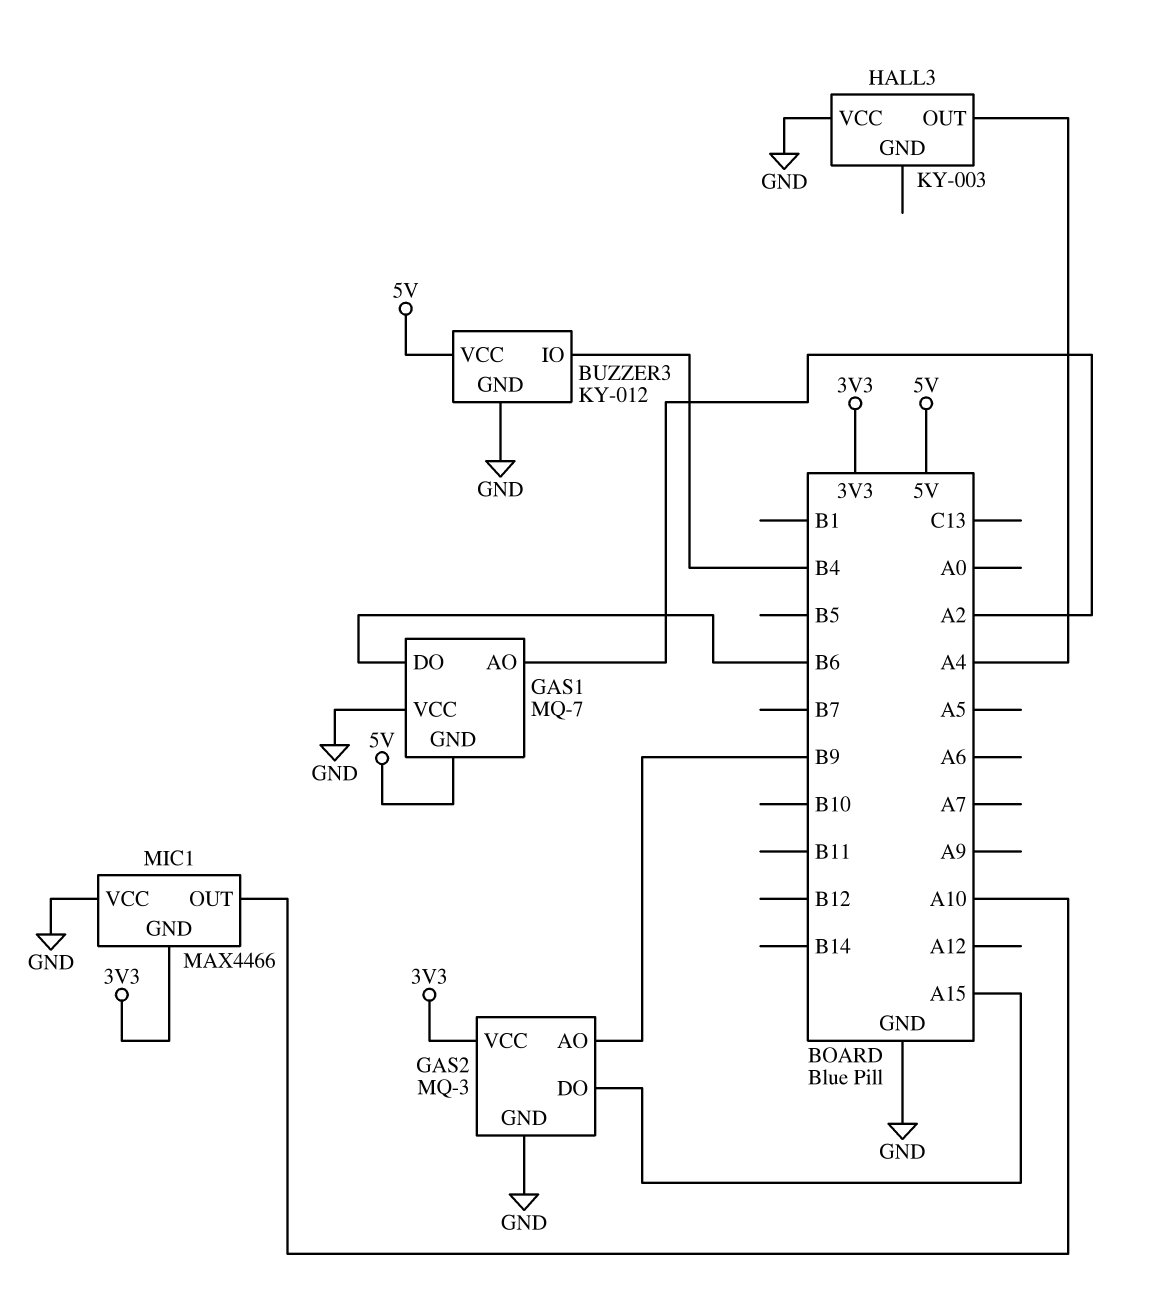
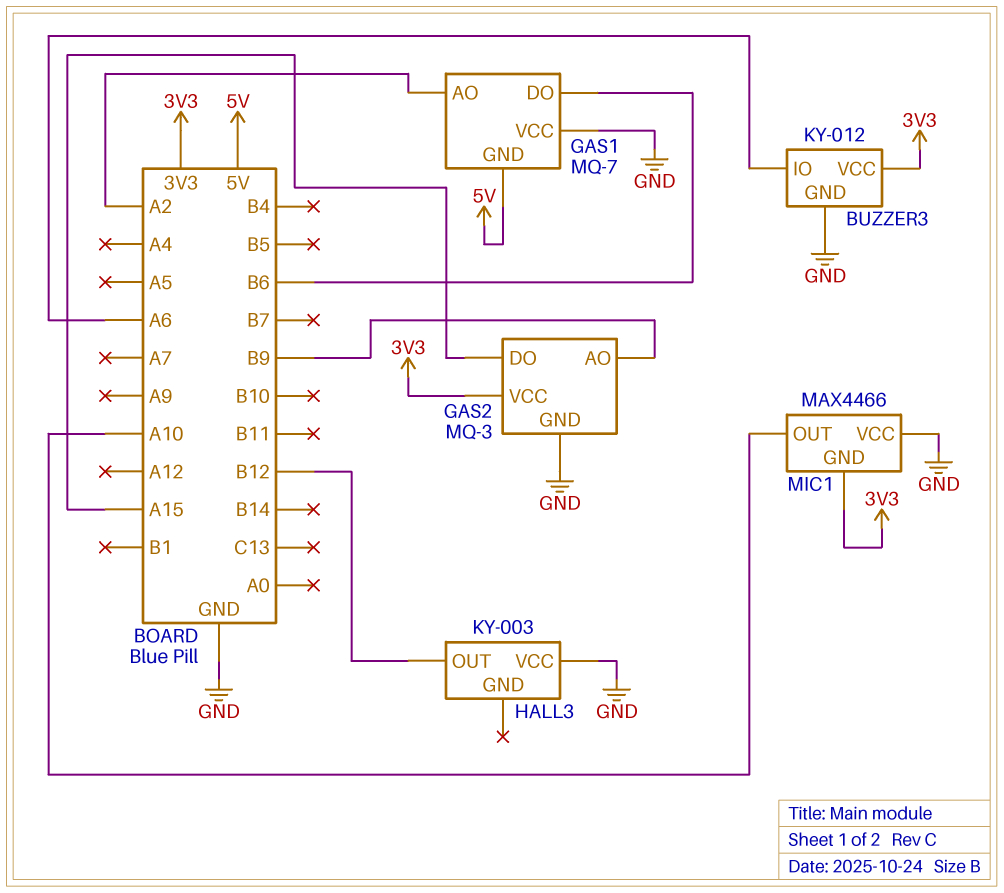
BUZZER3 pin IO: B4 -> A6
BUZZER3 pin VCC: 5V -> 3V3
HALL3 pin OUT: A4 -> B12

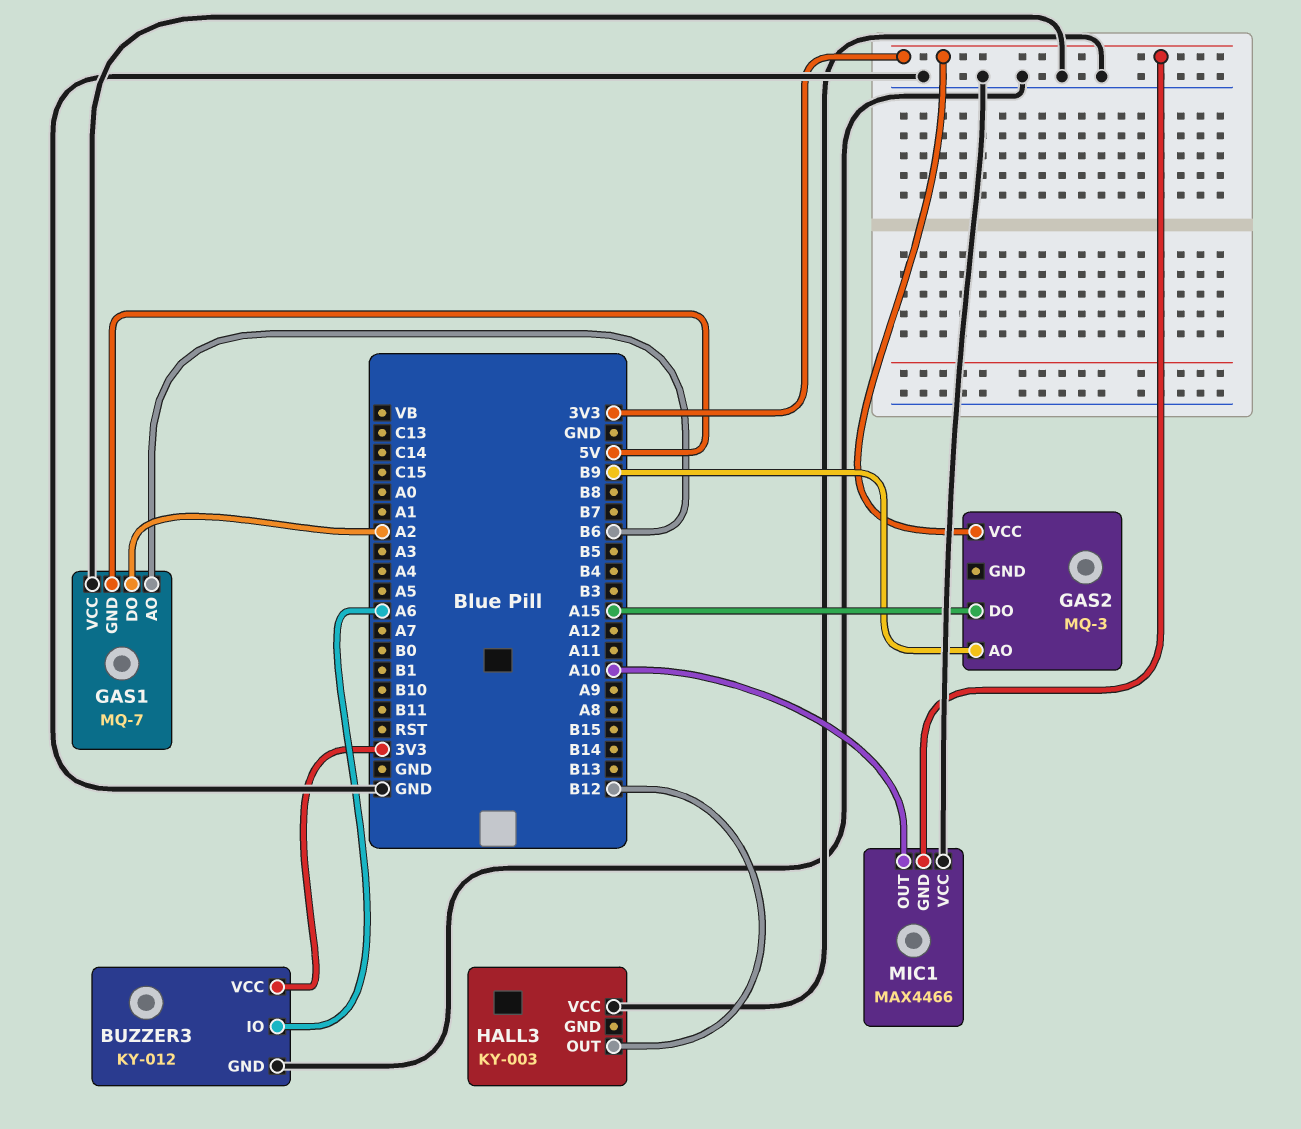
GAS1 pin AO: A2 -> B6
GAS1 pin DO: B6 -> A2
GAS2 pin GND: GND -> none

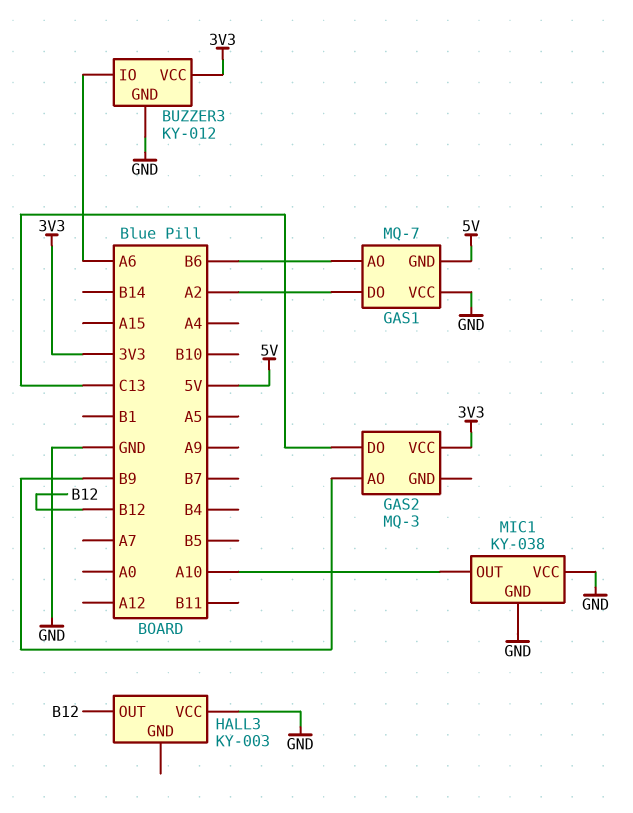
GAS2 pin DO: A15 -> C13
MIC1: MAX4466 -> KY-038
MIC1 pin GND: 3V3 -> GND

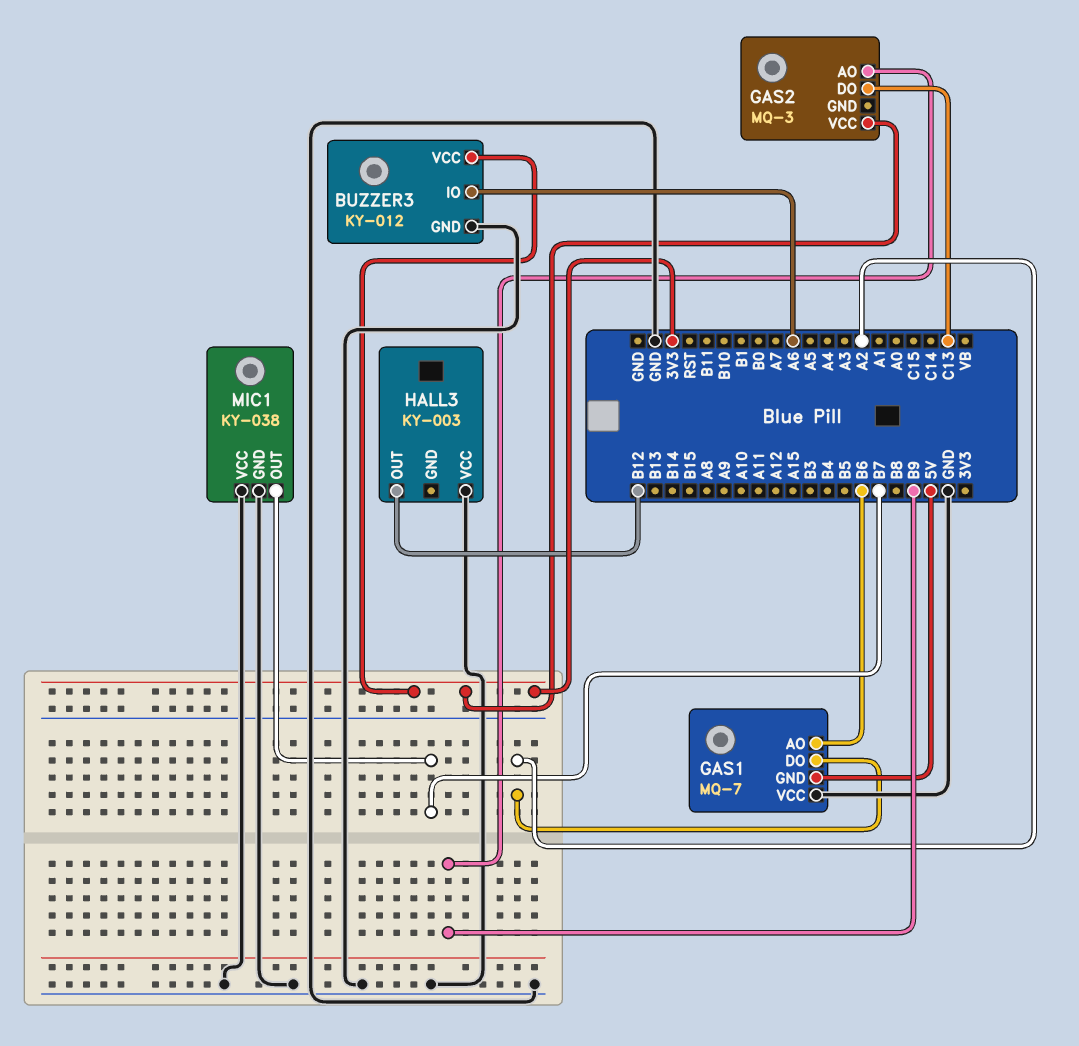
MIC1 pin OUT: A10 -> B7

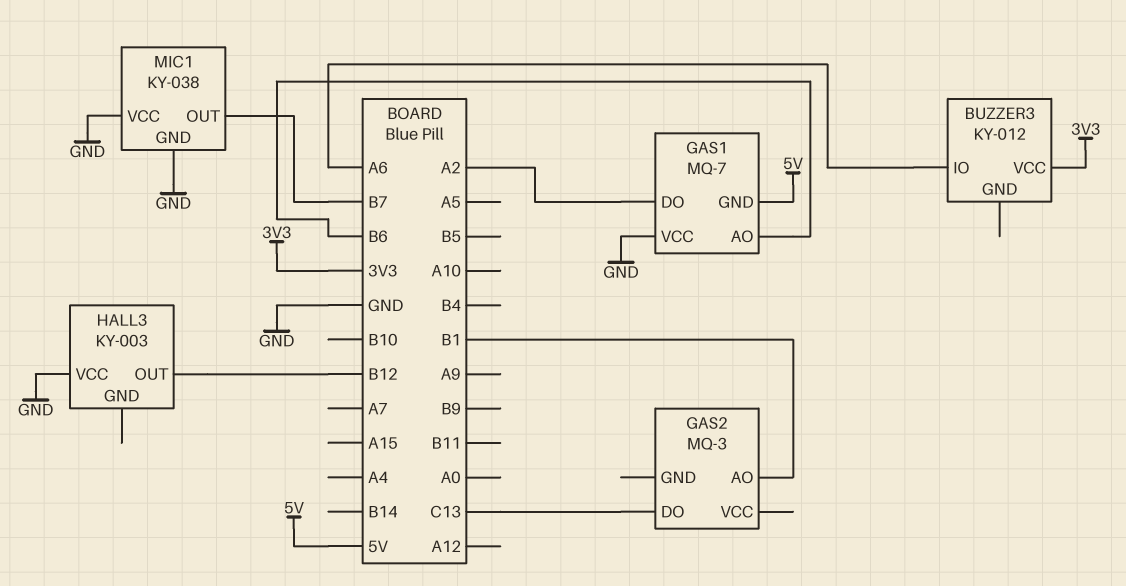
BUZZER3 pin GND: GND -> none
GAS2 pin AO: B9 -> B1
GAS2 pin VCC: 3V3 -> none

